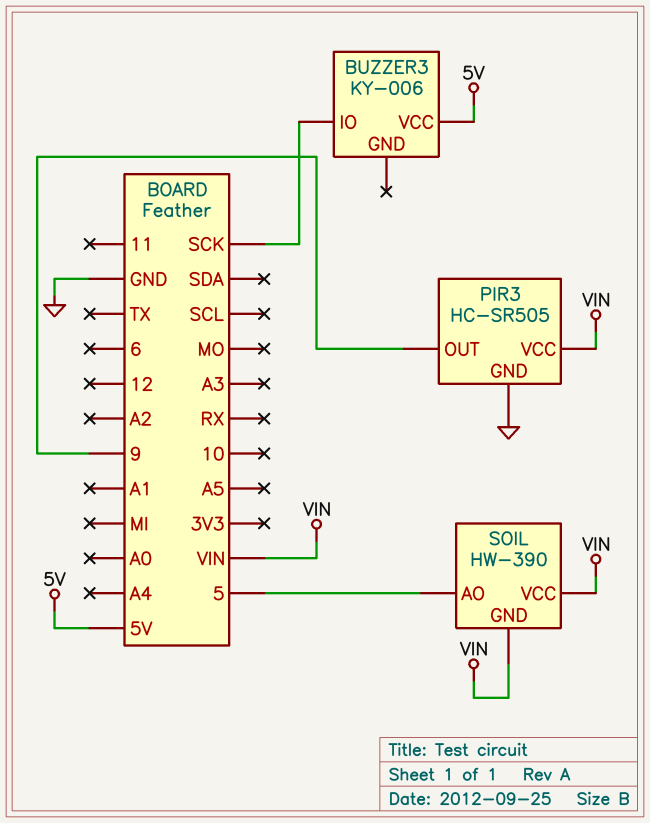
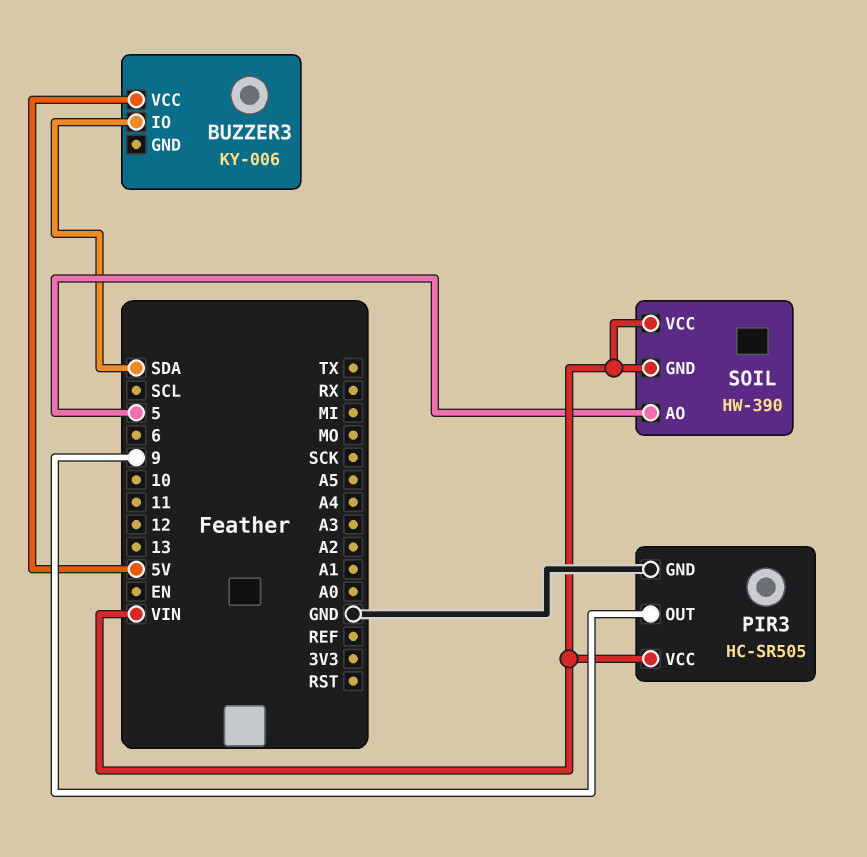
BUZZER3 pin IO: SCK -> SDA

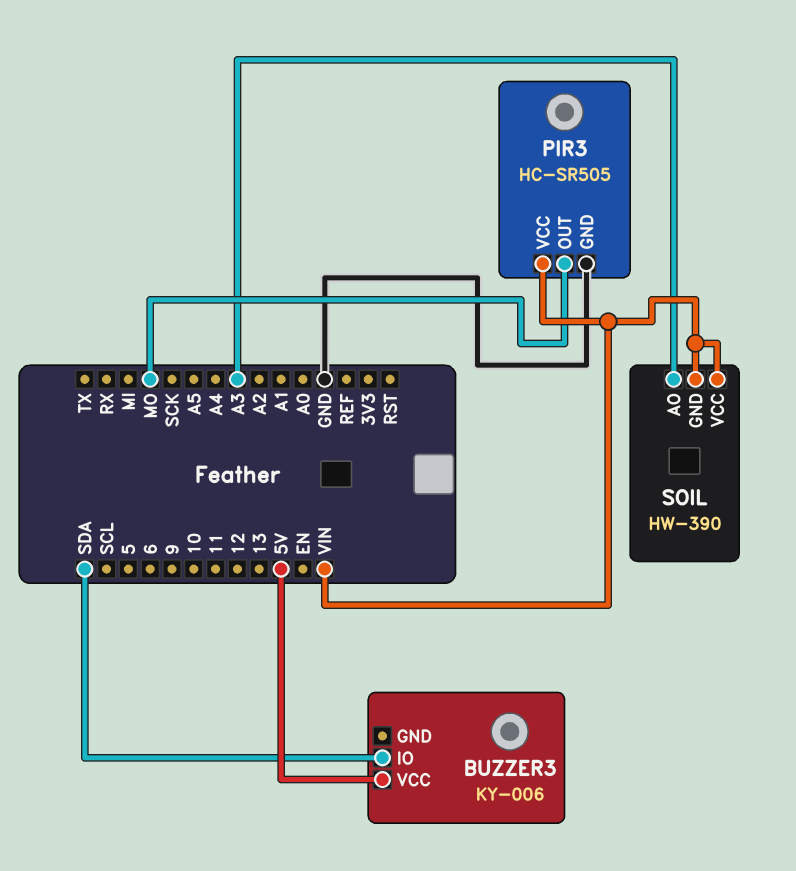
PIR3 pin OUT: 9 -> MO
SOIL pin AO: 5 -> A3

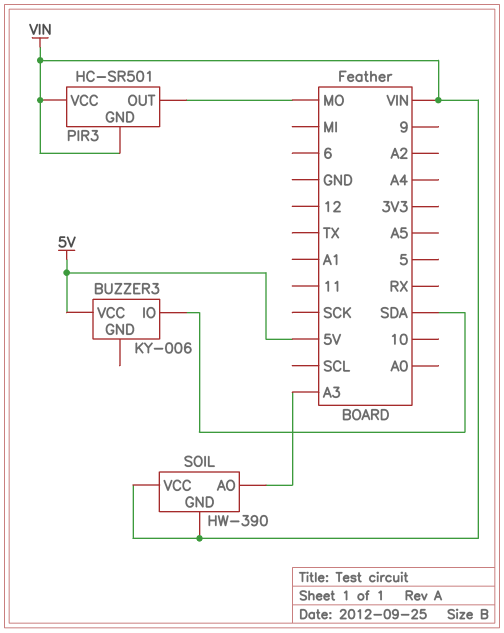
PIR3: HC-SR505 -> HC-SR501
PIR3 pin GND: GND -> VIN

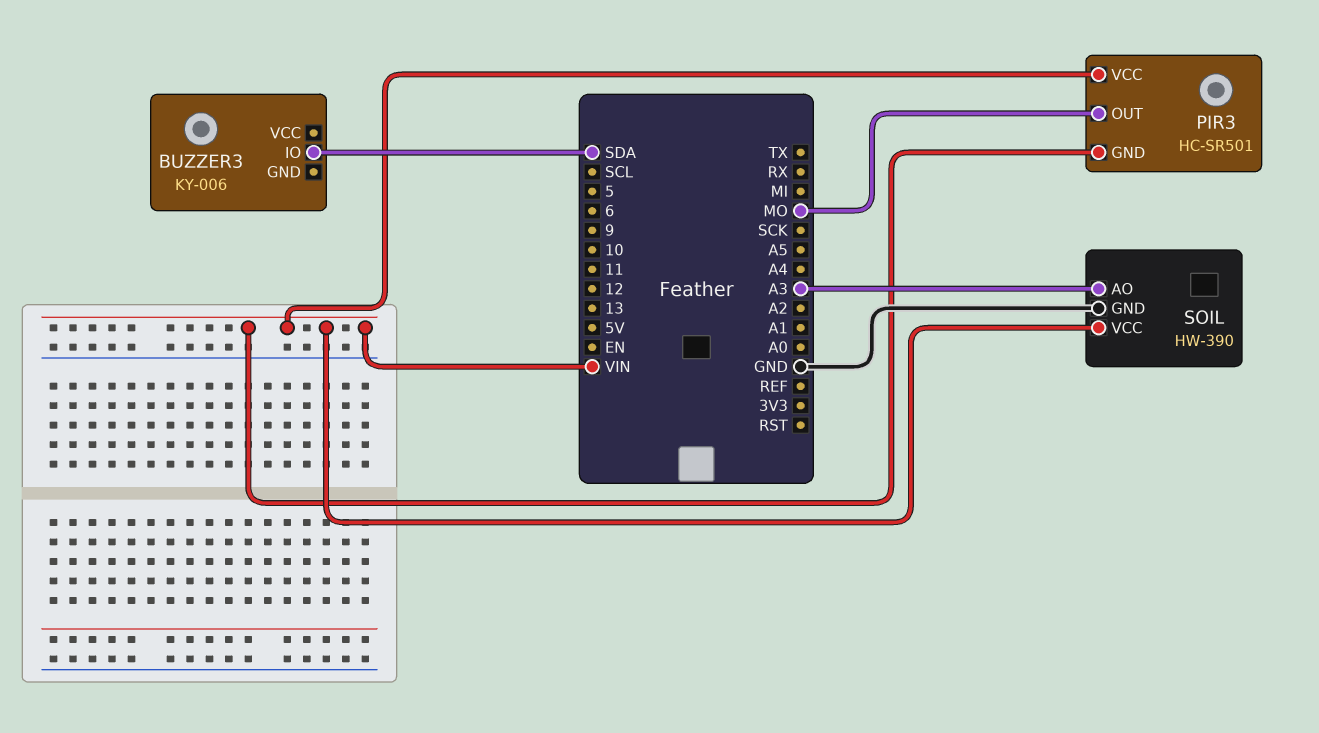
BUZZER3 pin VCC: 5V -> none
SOIL pin GND: VIN -> GND

